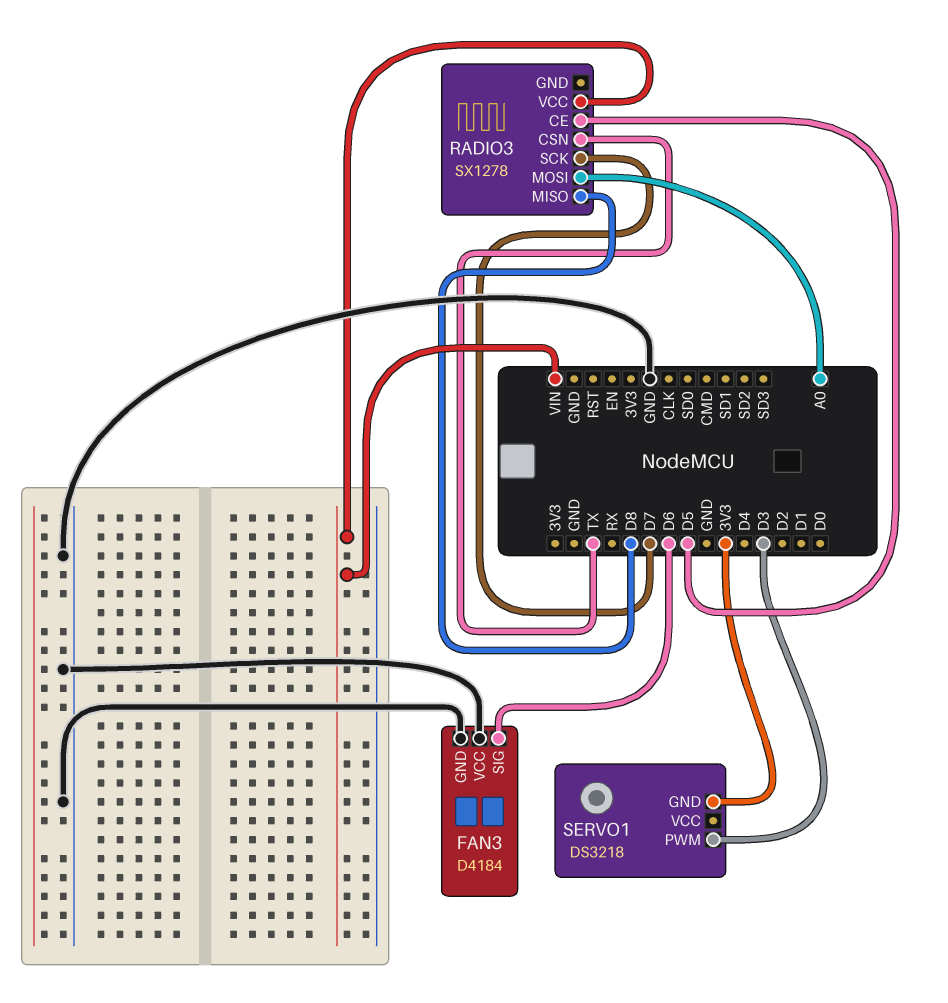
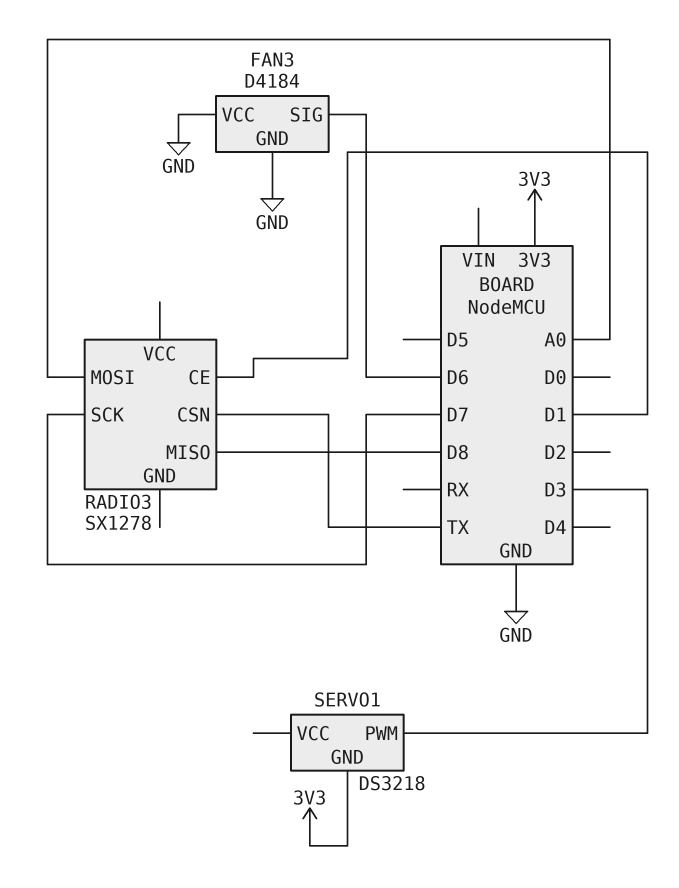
RADIO3 pin CE: D5 -> D1
RADIO3 pin VCC: VIN -> none

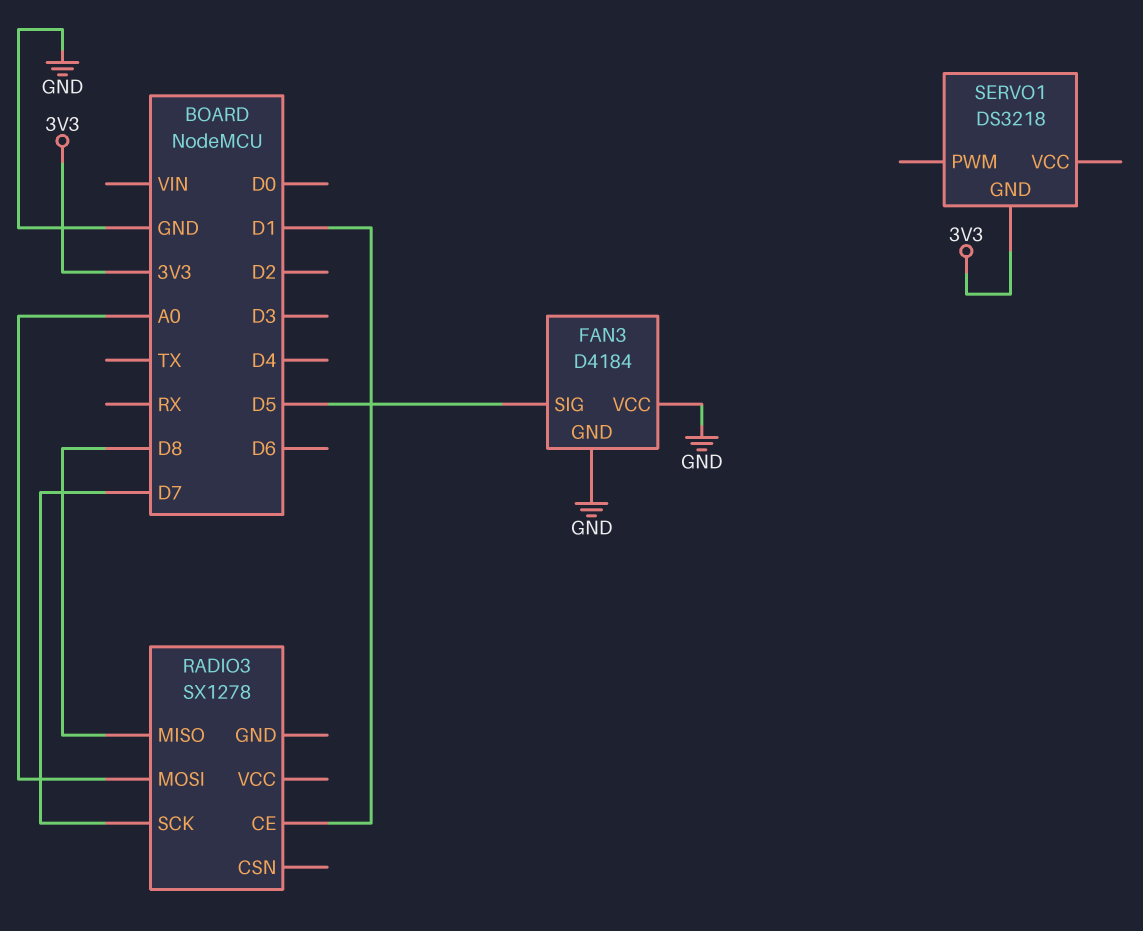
FAN3 pin SIG: D6 -> D5
RADIO3 pin CSN: TX -> none
SERVO1 pin PWM: D3 -> none

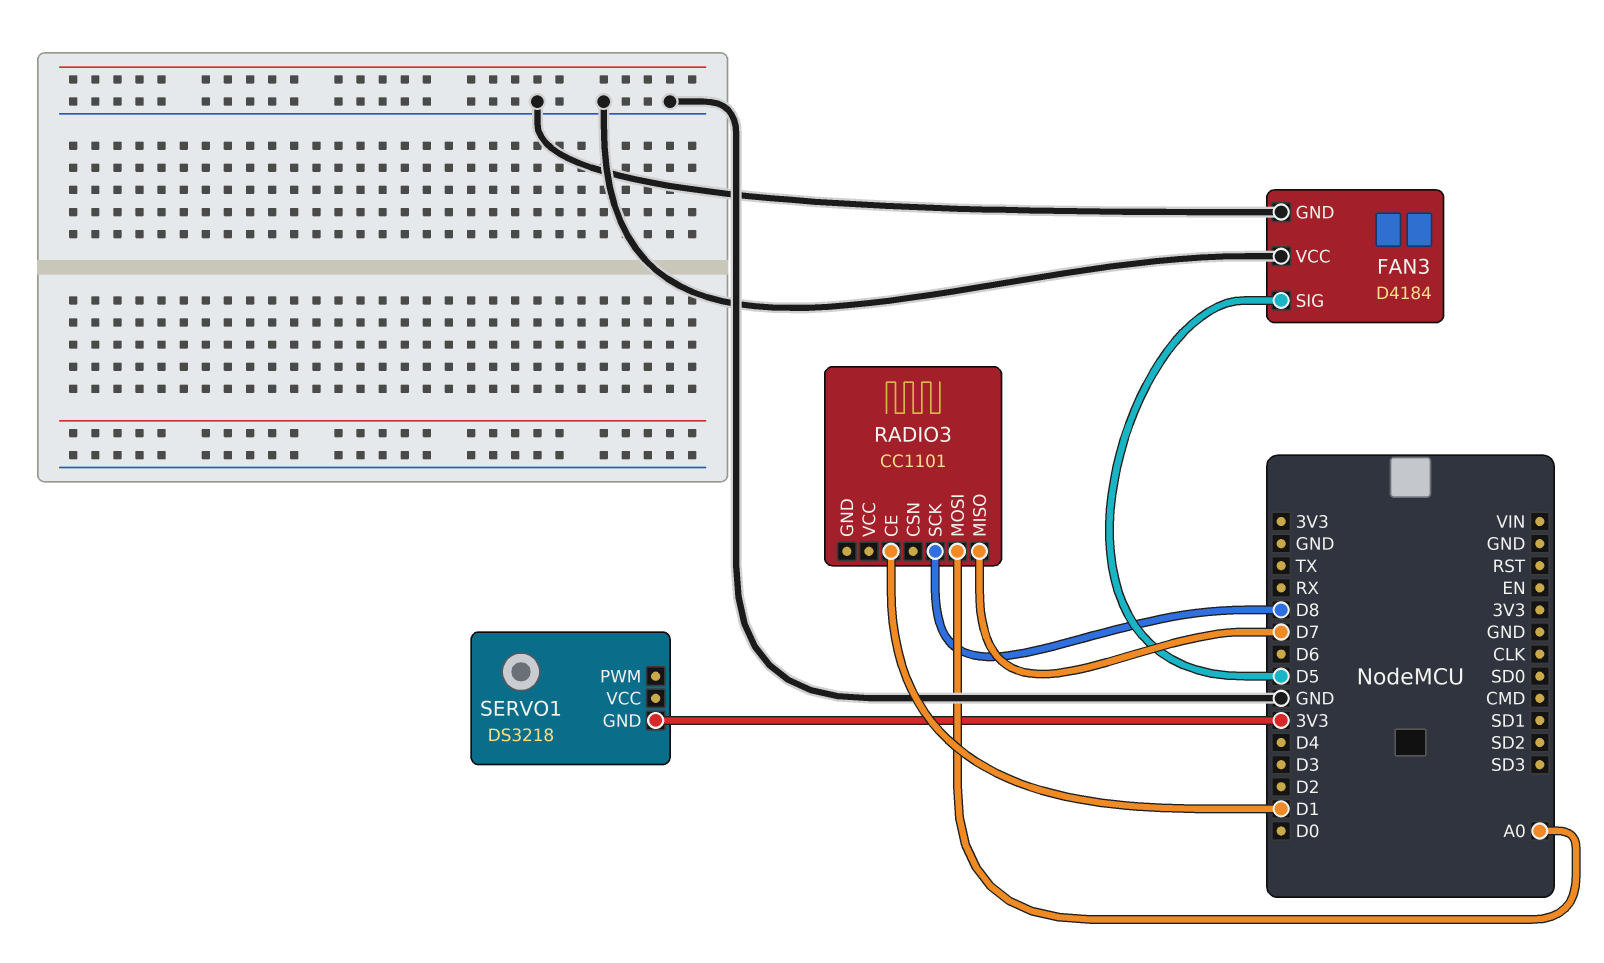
RADIO3: SX1278 -> CC1101
RADIO3 pin MISO: D8 -> D7
RADIO3 pin SCK: D7 -> D8

